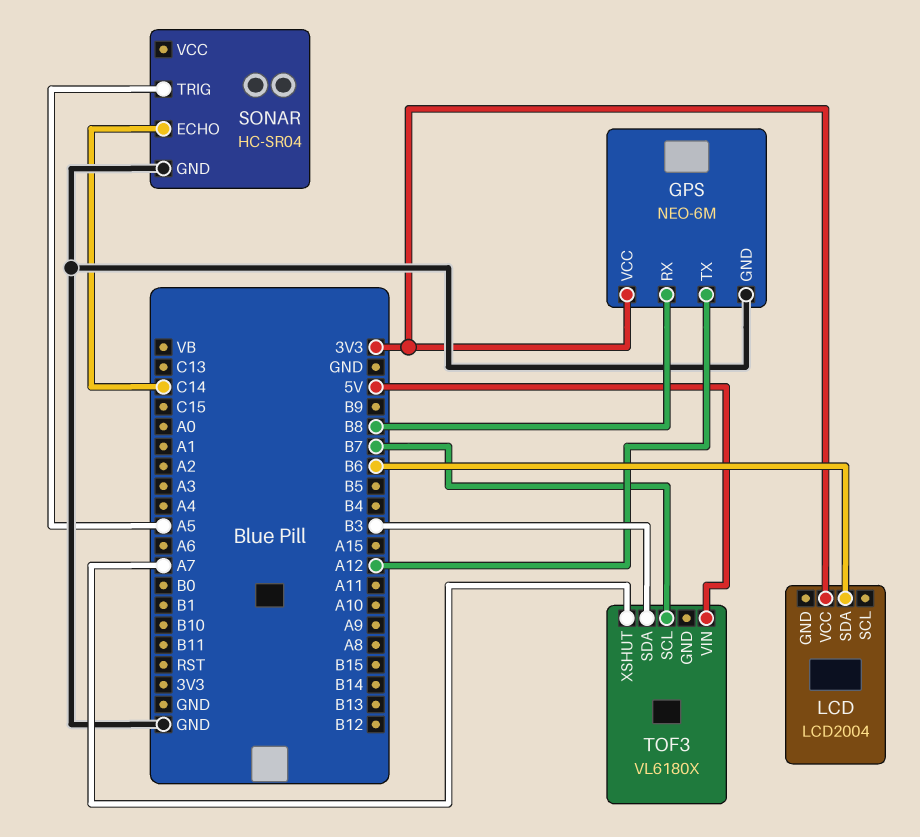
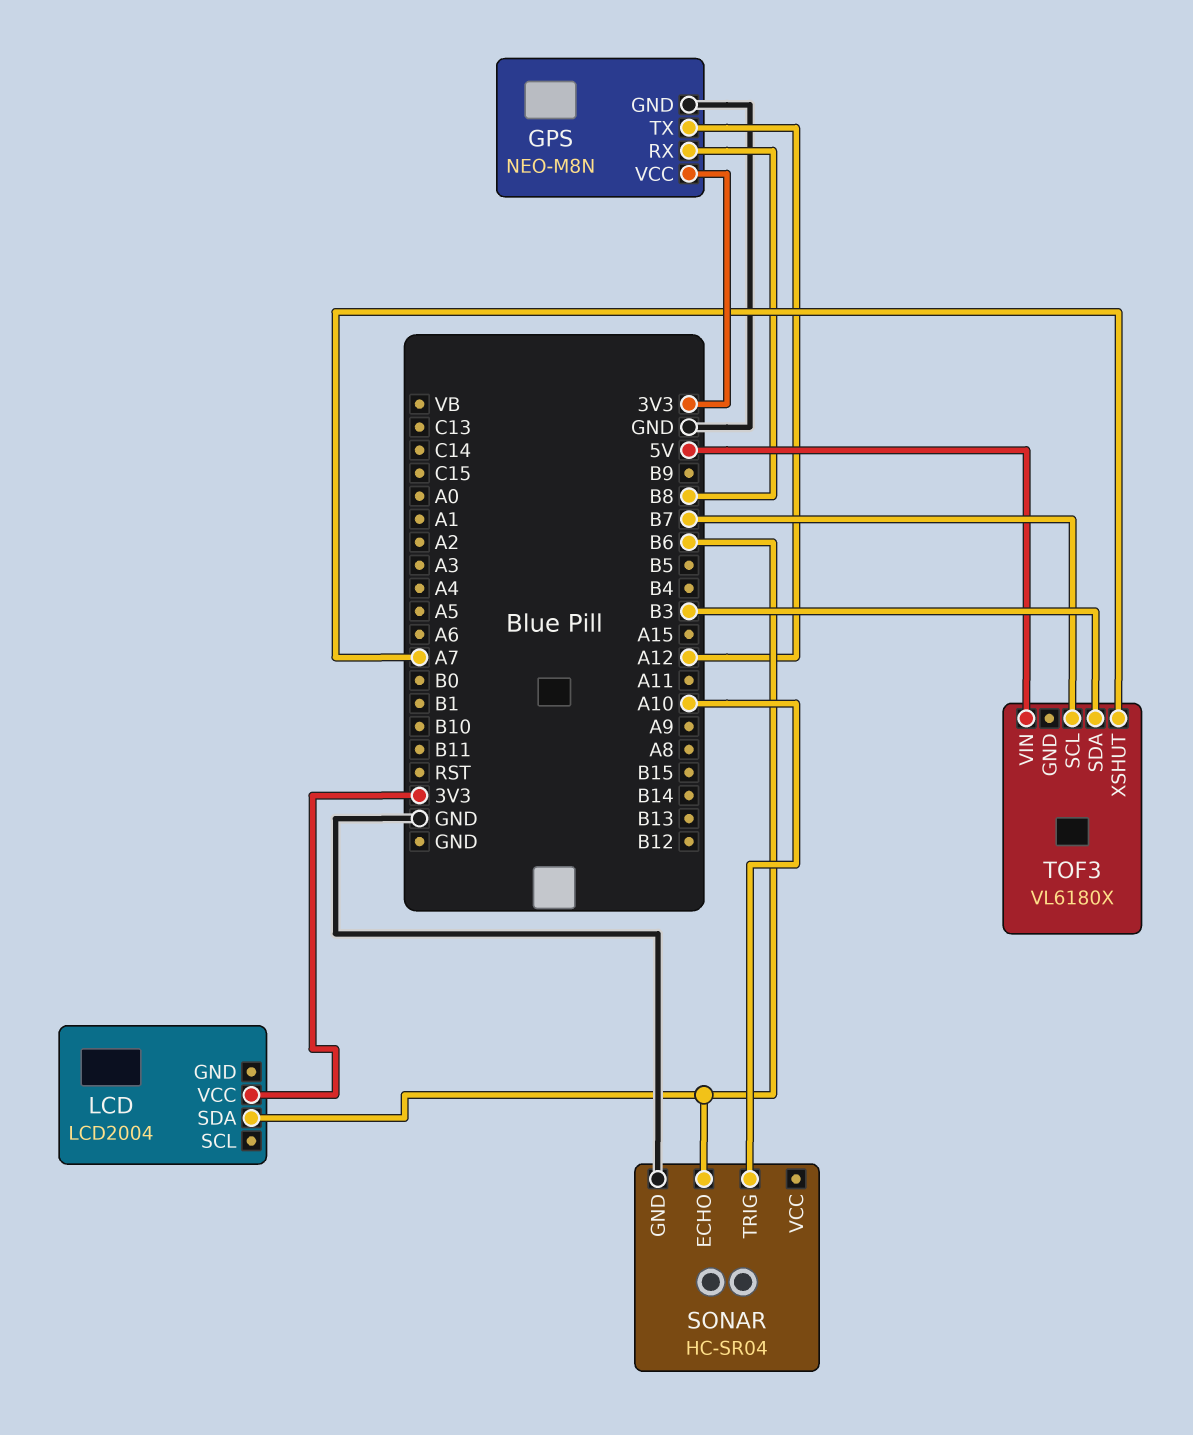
GPS: NEO-6M -> NEO-M8N
SONAR pin ECHO: C14 -> B6
SONAR pin TRIG: A5 -> A10

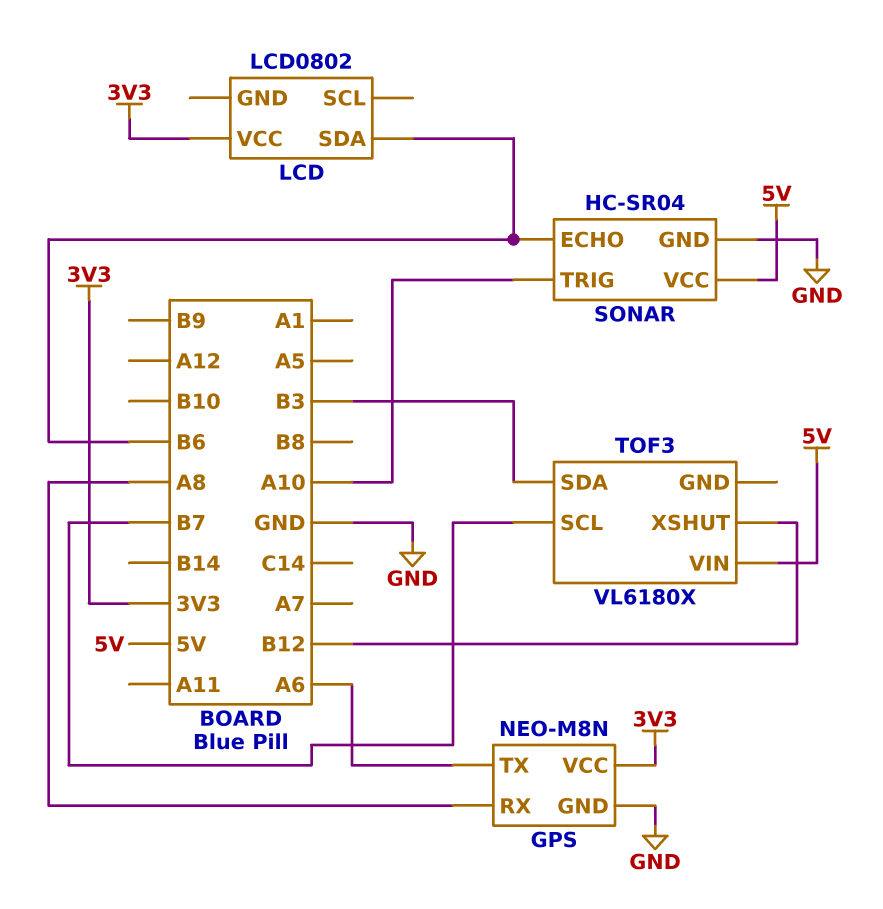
GPS pin RX: B8 -> A8
GPS pin TX: A12 -> A6
LCD: LCD2004 -> LCD0802
SONAR pin VCC: none -> 5V
TOF3 pin XSHUT: A7 -> B12

